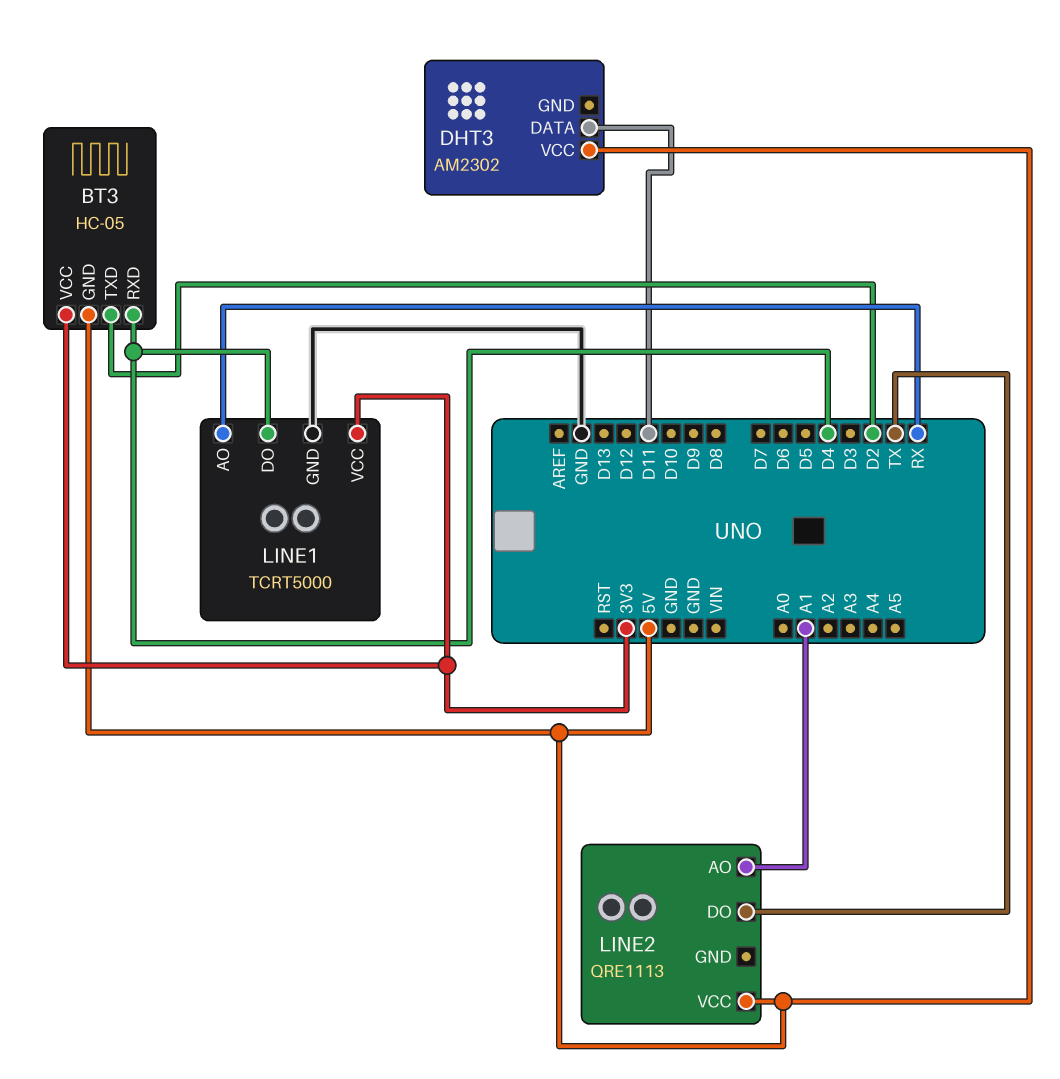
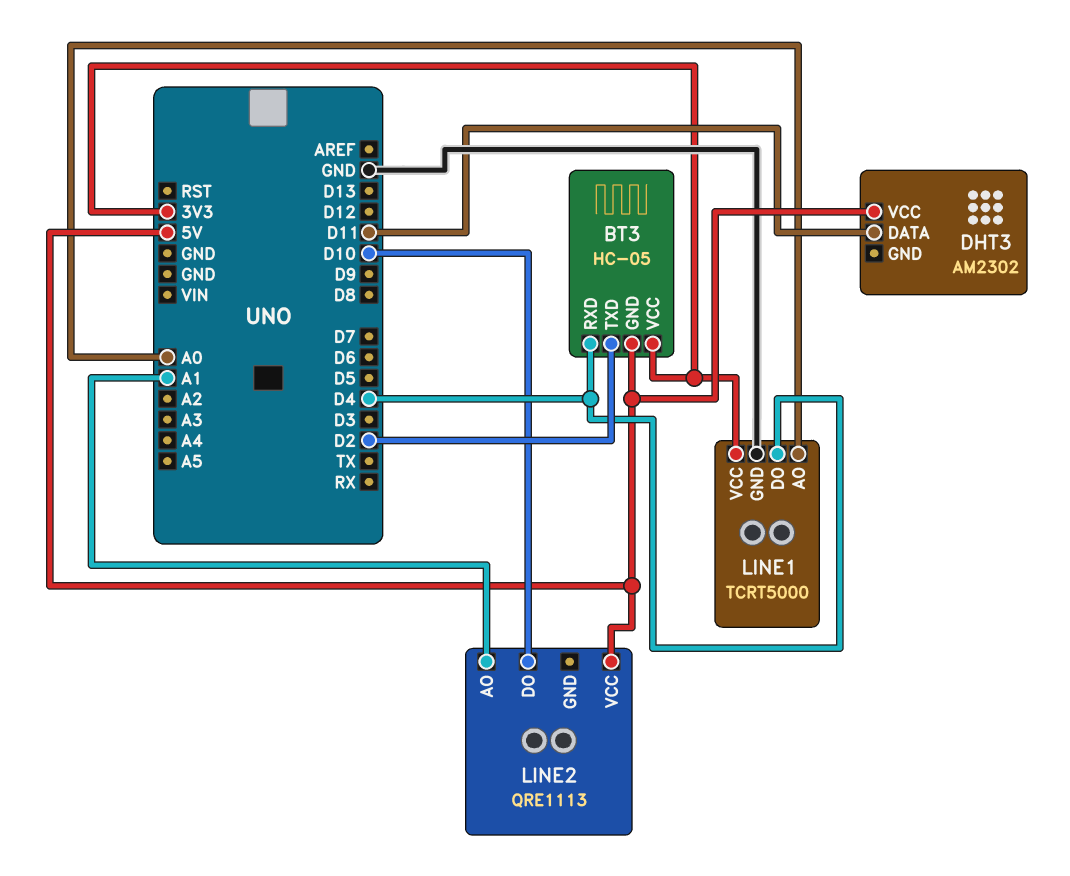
LINE1 pin AO: RX -> A0
LINE2 pin DO: TX -> D10

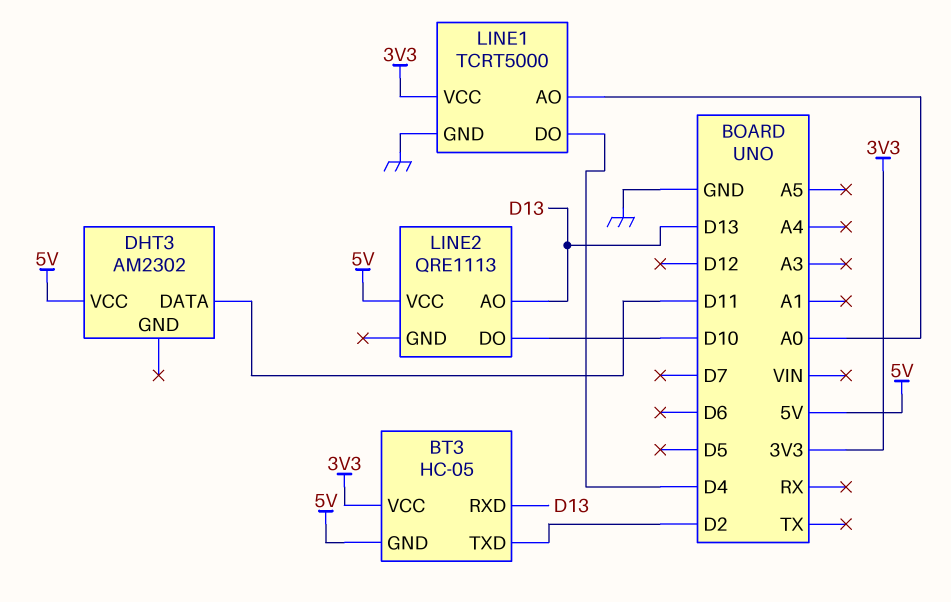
BT3 pin RXD: D4 -> D13
LINE2 pin AO: A1 -> D13

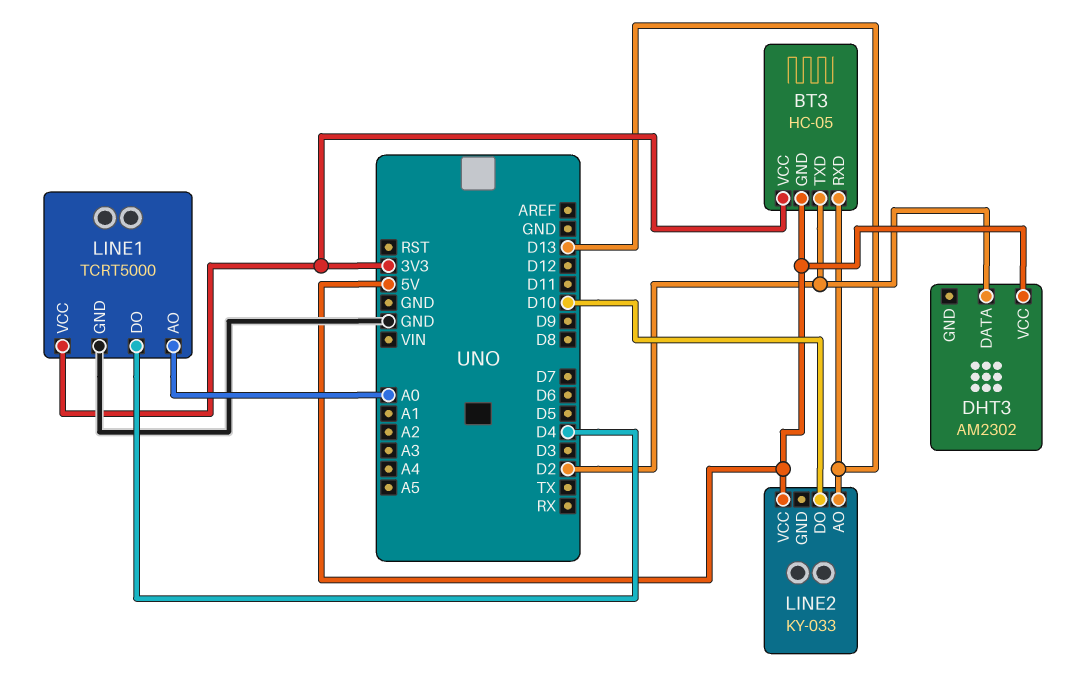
DHT3 pin DATA: D11 -> D2
LINE2: QRE1113 -> KY-033

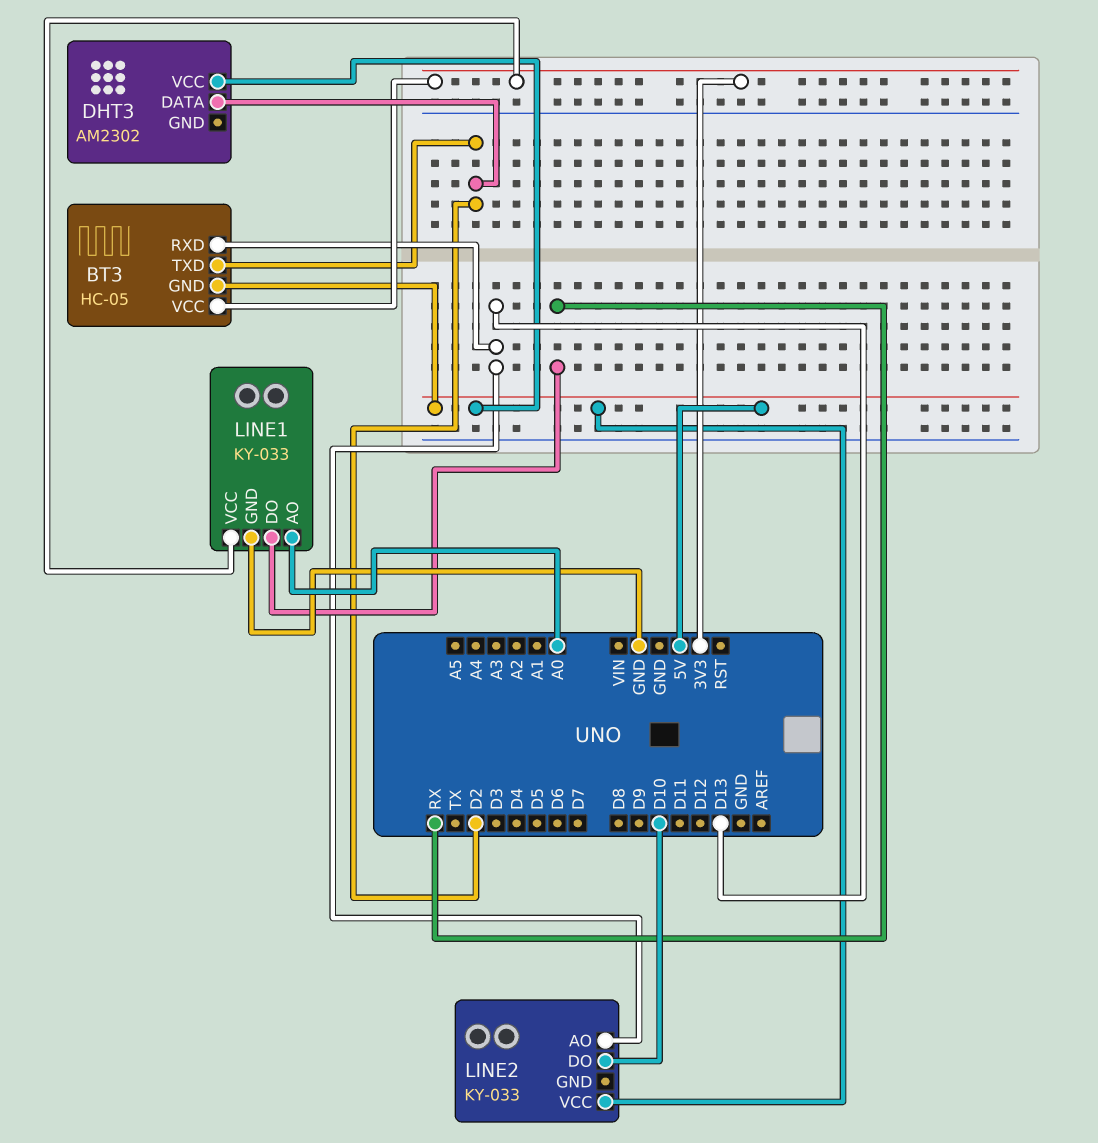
LINE1: TCRT5000 -> KY-033
LINE1 pin DO: D4 -> RX

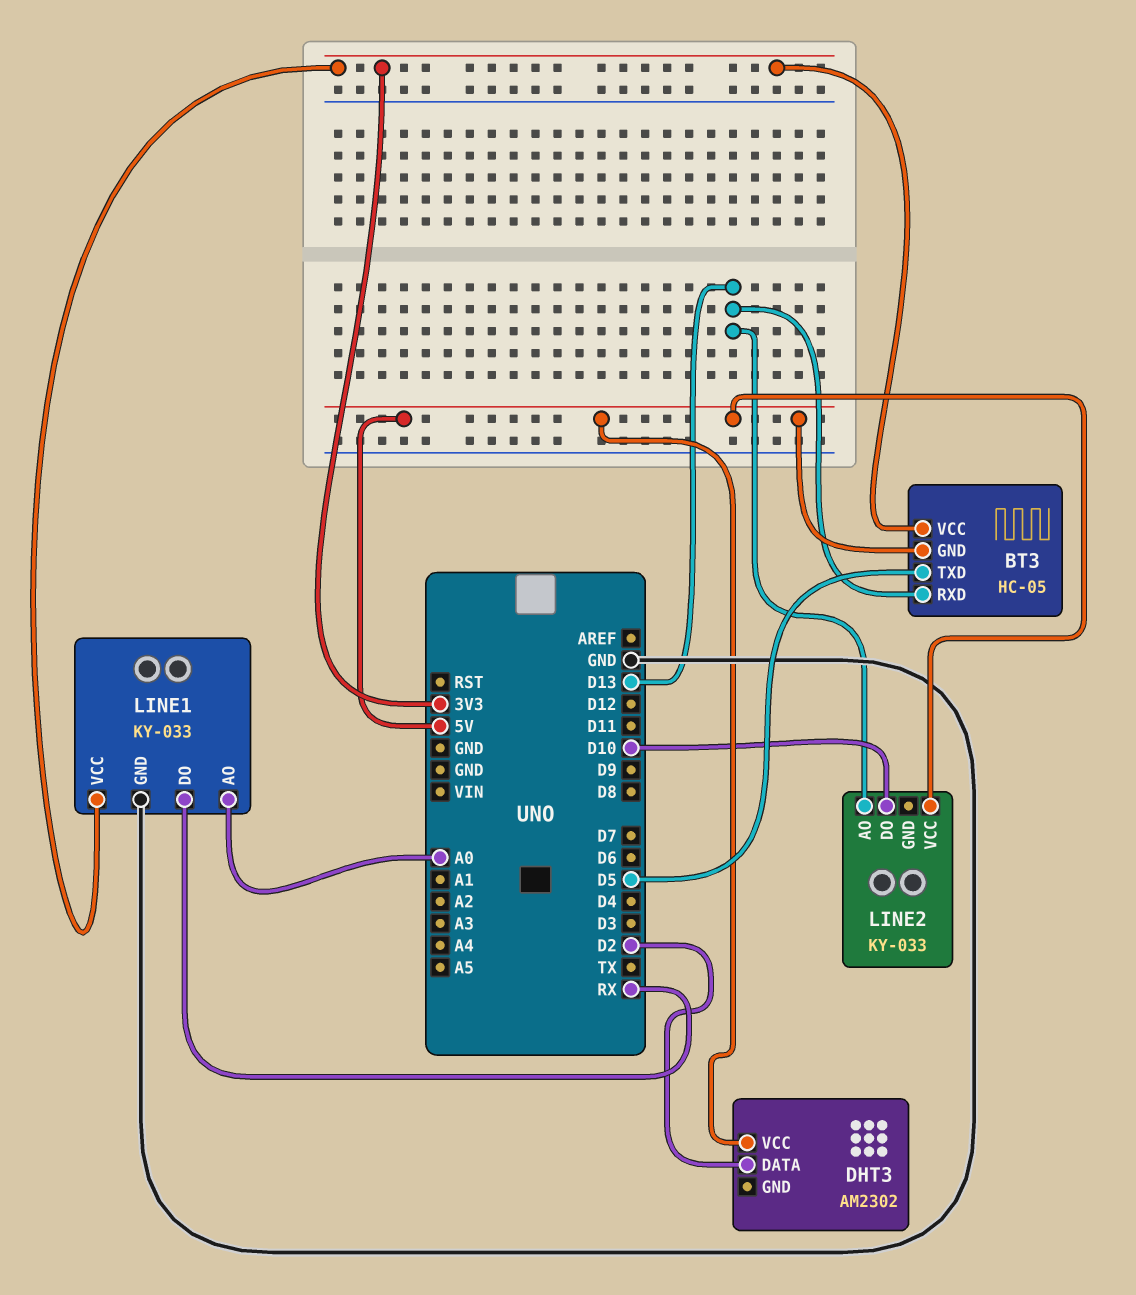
BT3 pin TXD: D2 -> D5

